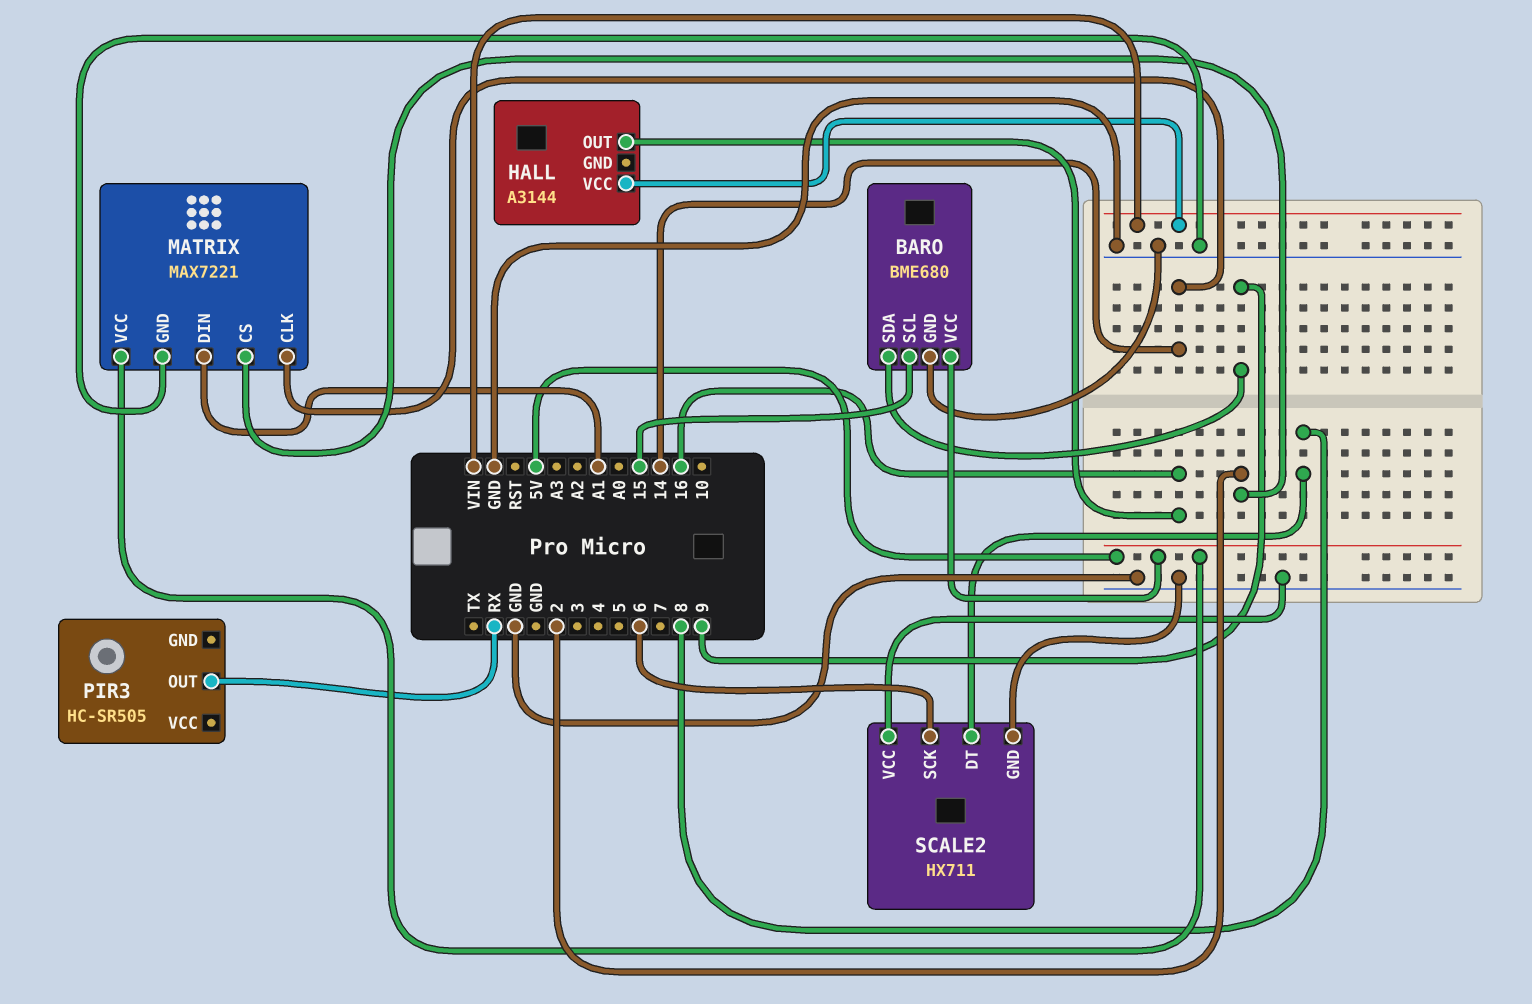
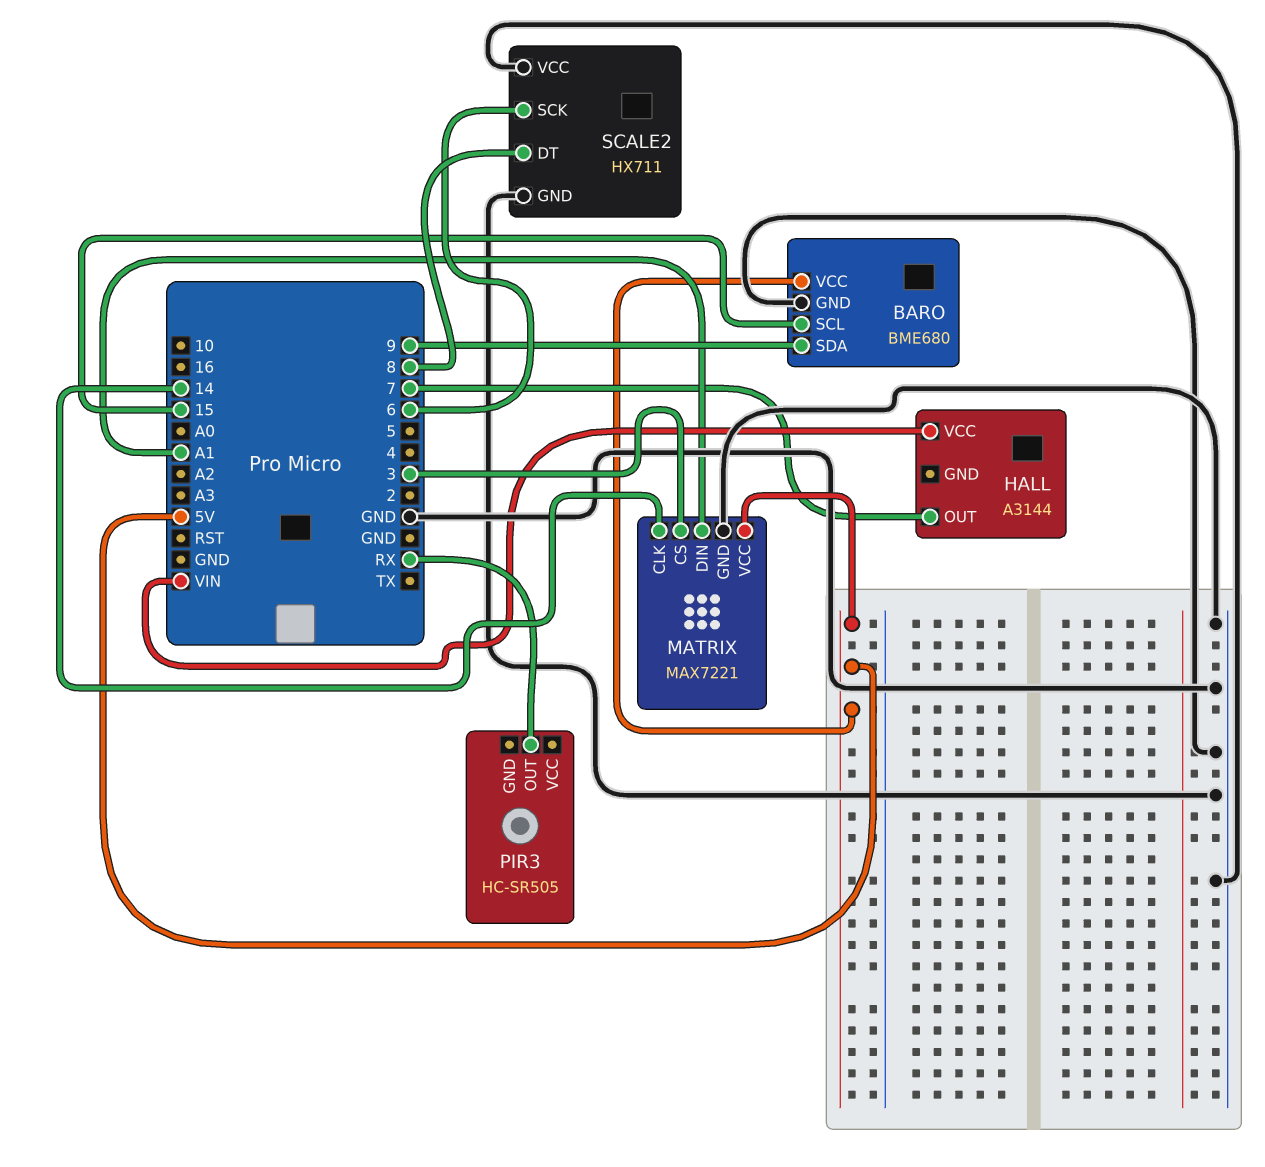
HALL pin OUT: 16 -> 7
MATRIX pin CS: 2 -> 3

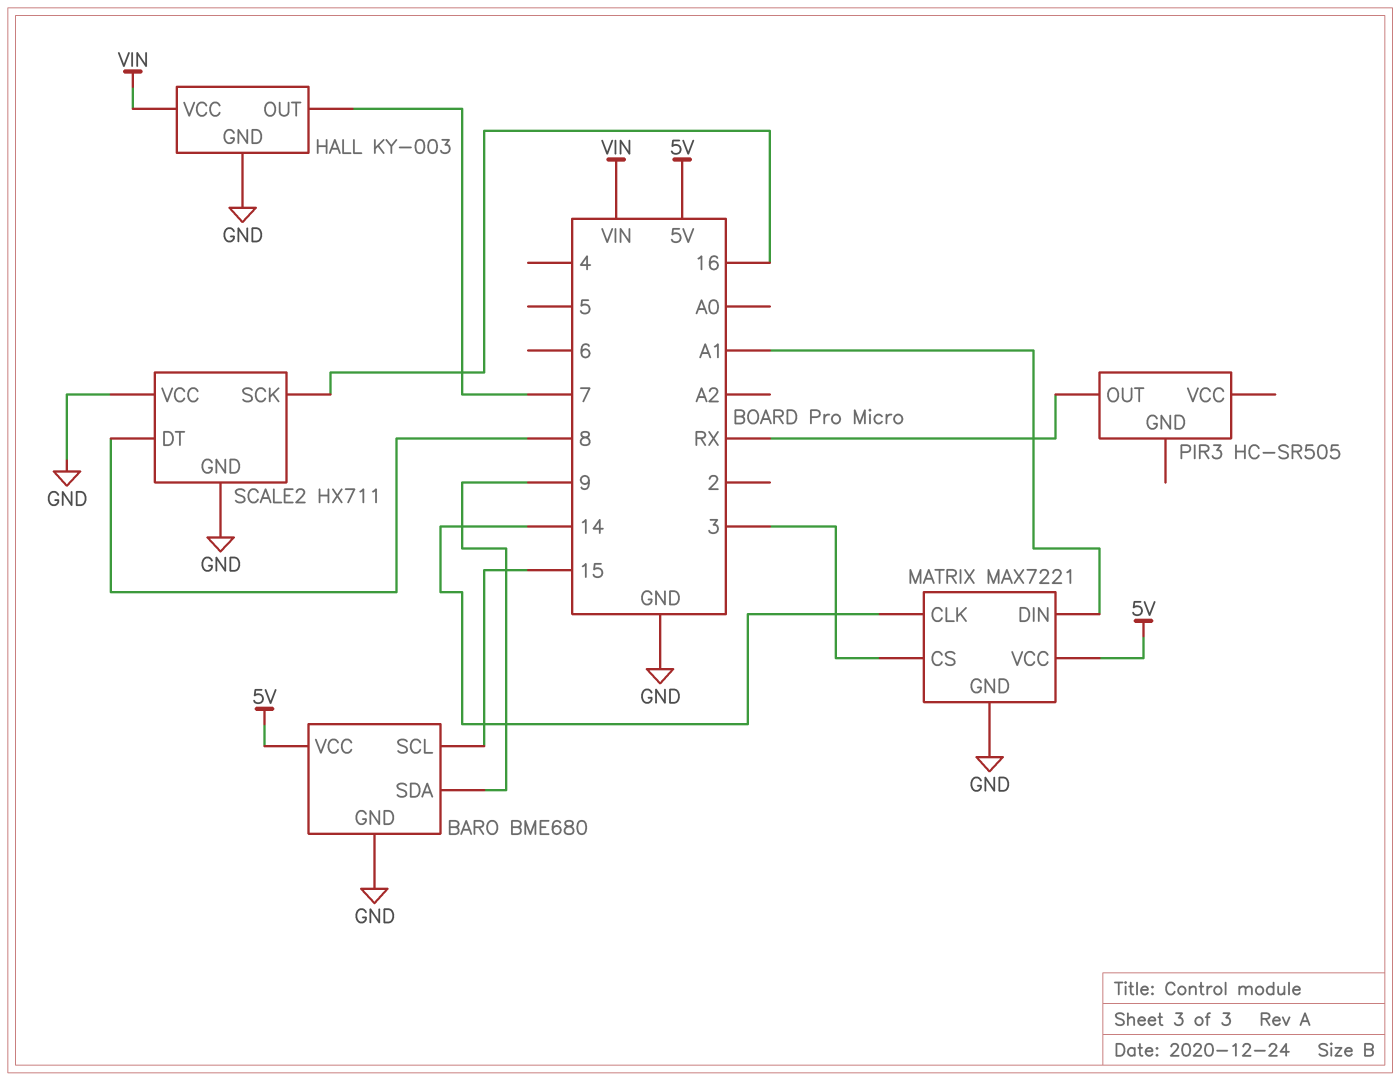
HALL: A3144 -> KY-003
HALL pin GND: none -> GND
SCALE2 pin SCK: 6 -> 16

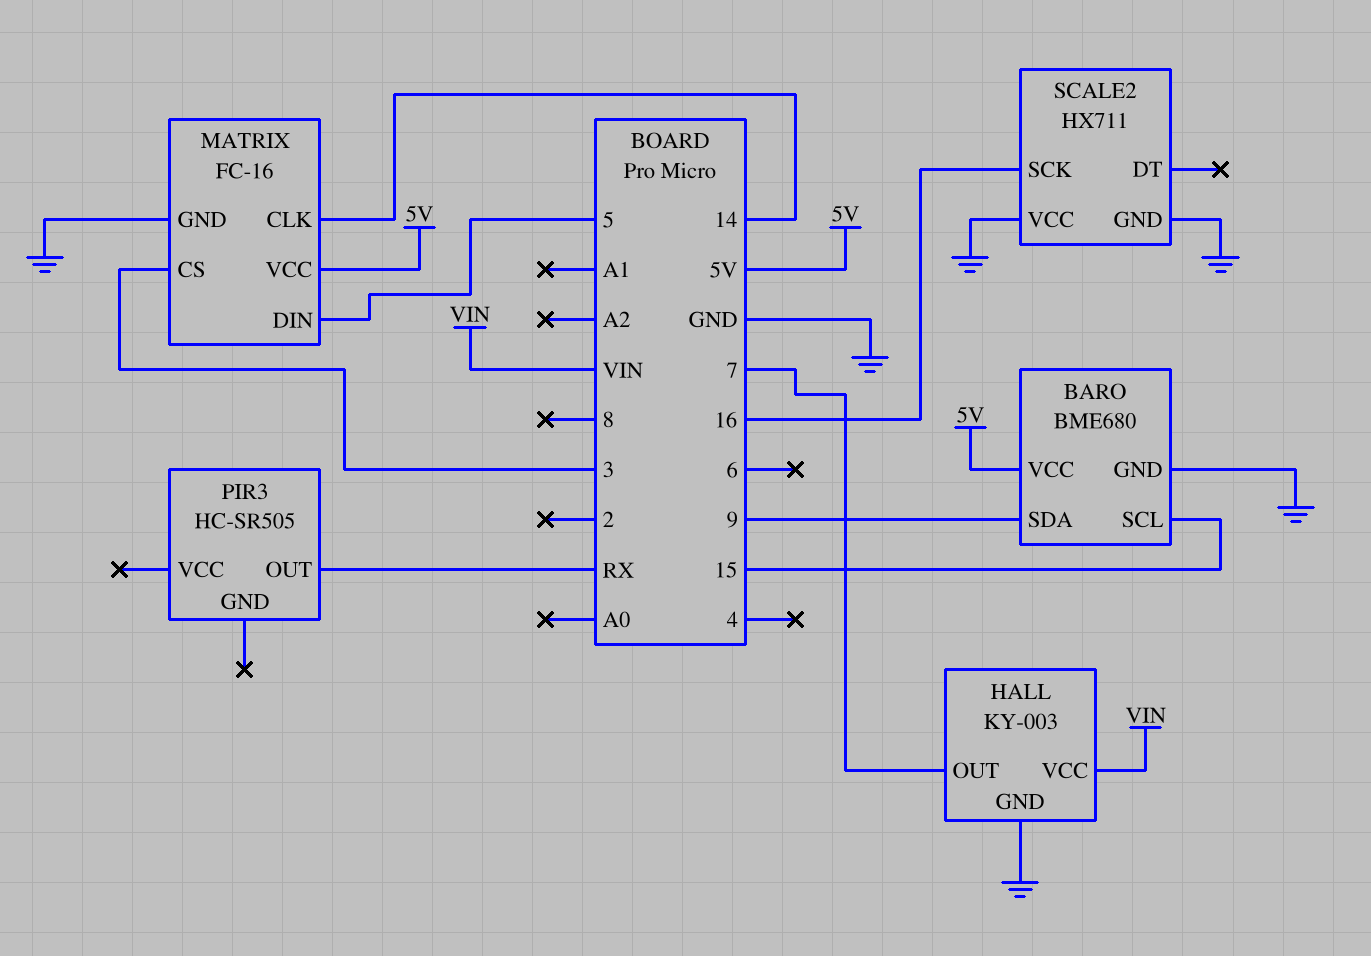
MATRIX: MAX7221 -> FC-16
MATRIX pin DIN: A1 -> 5
SCALE2 pin DT: 8 -> none

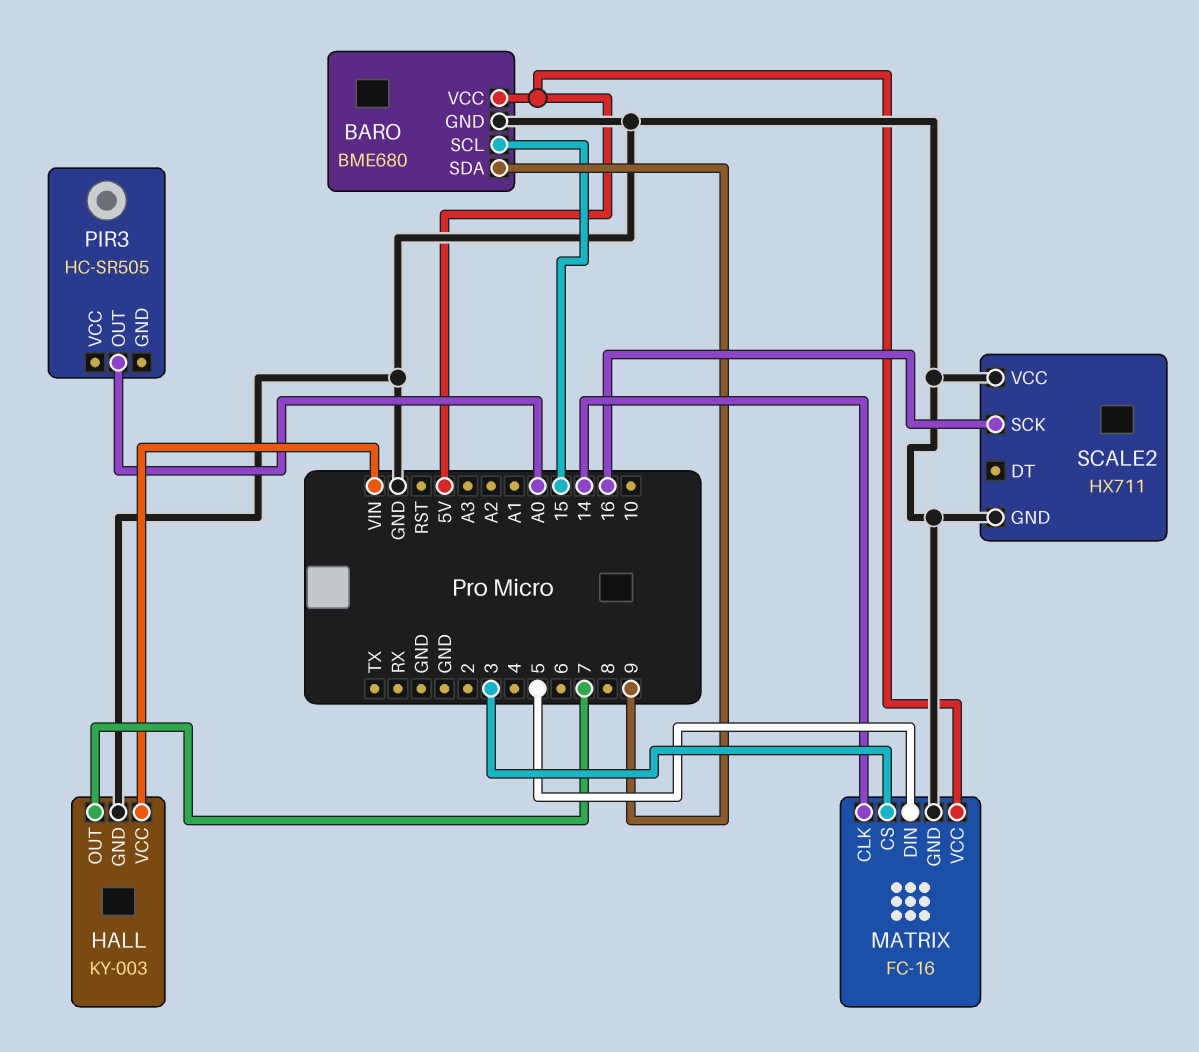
PIR3 pin OUT: RX -> A0

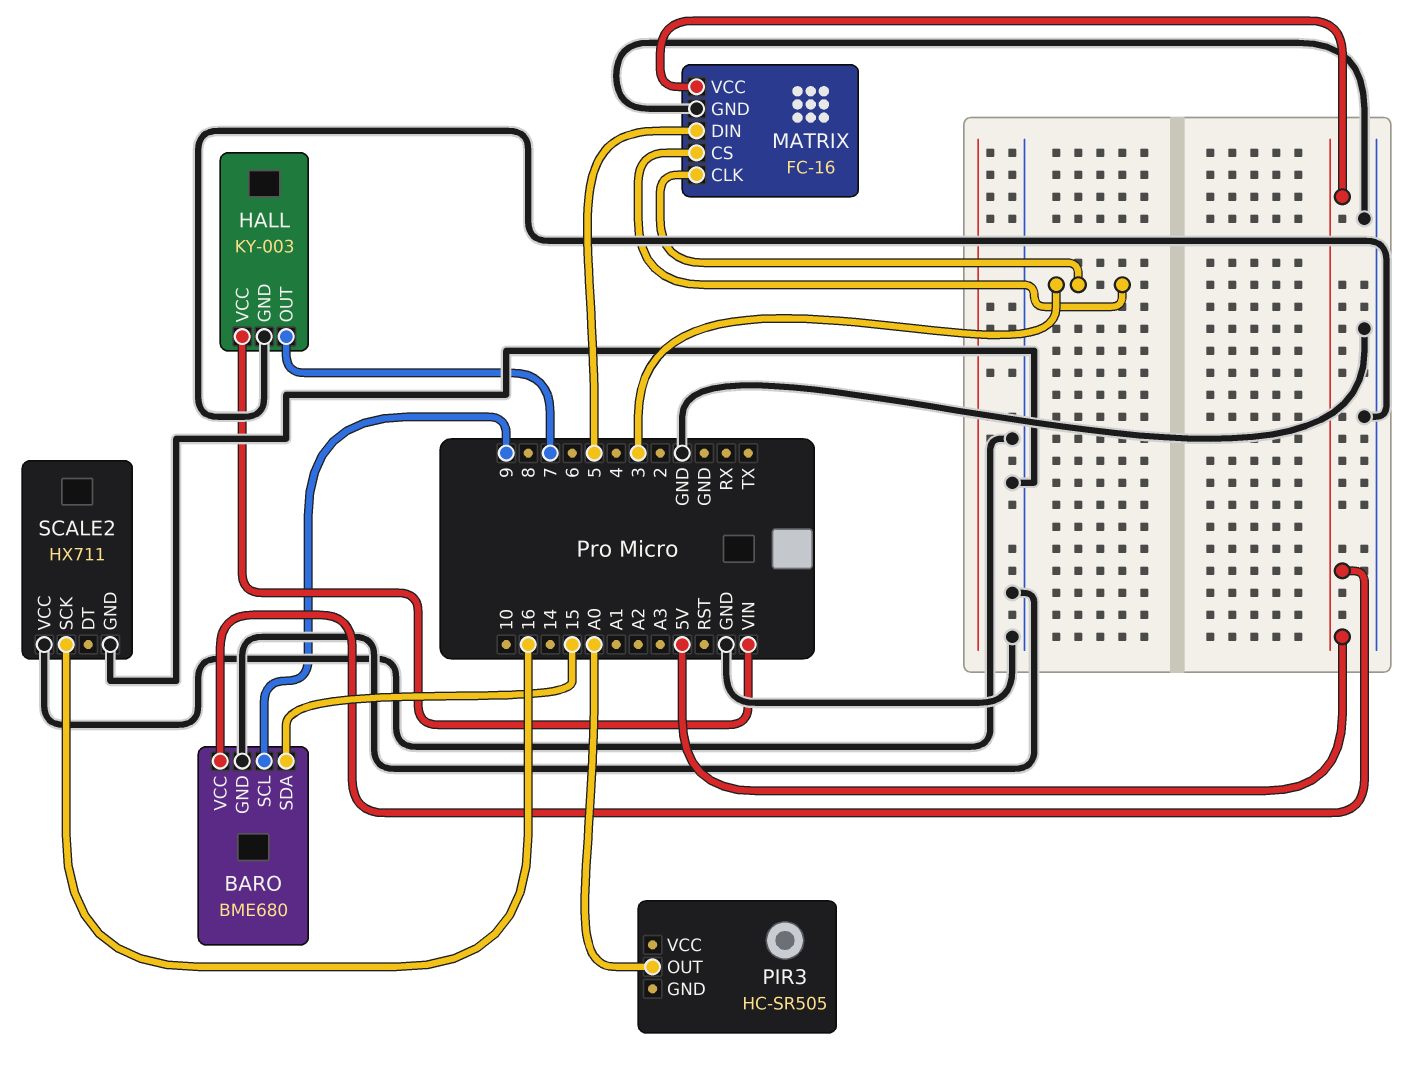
BARO pin SCL: 15 -> 9
BARO pin SDA: 9 -> 15
MATRIX pin CLK: 14 -> 3

